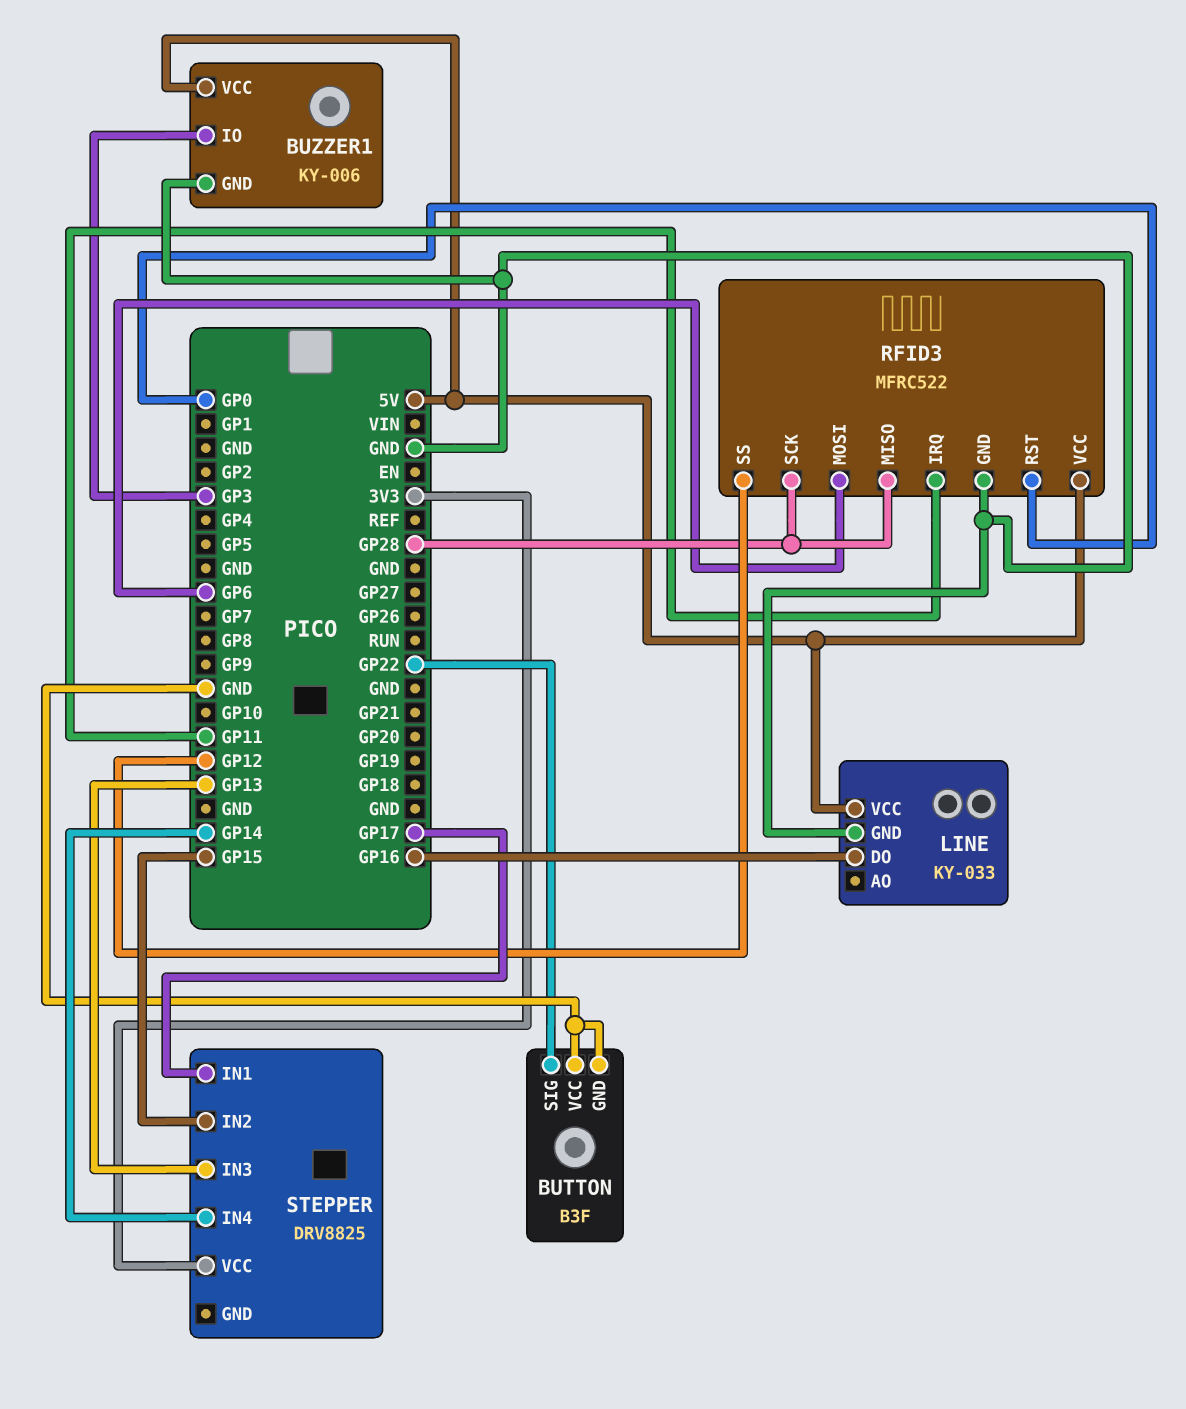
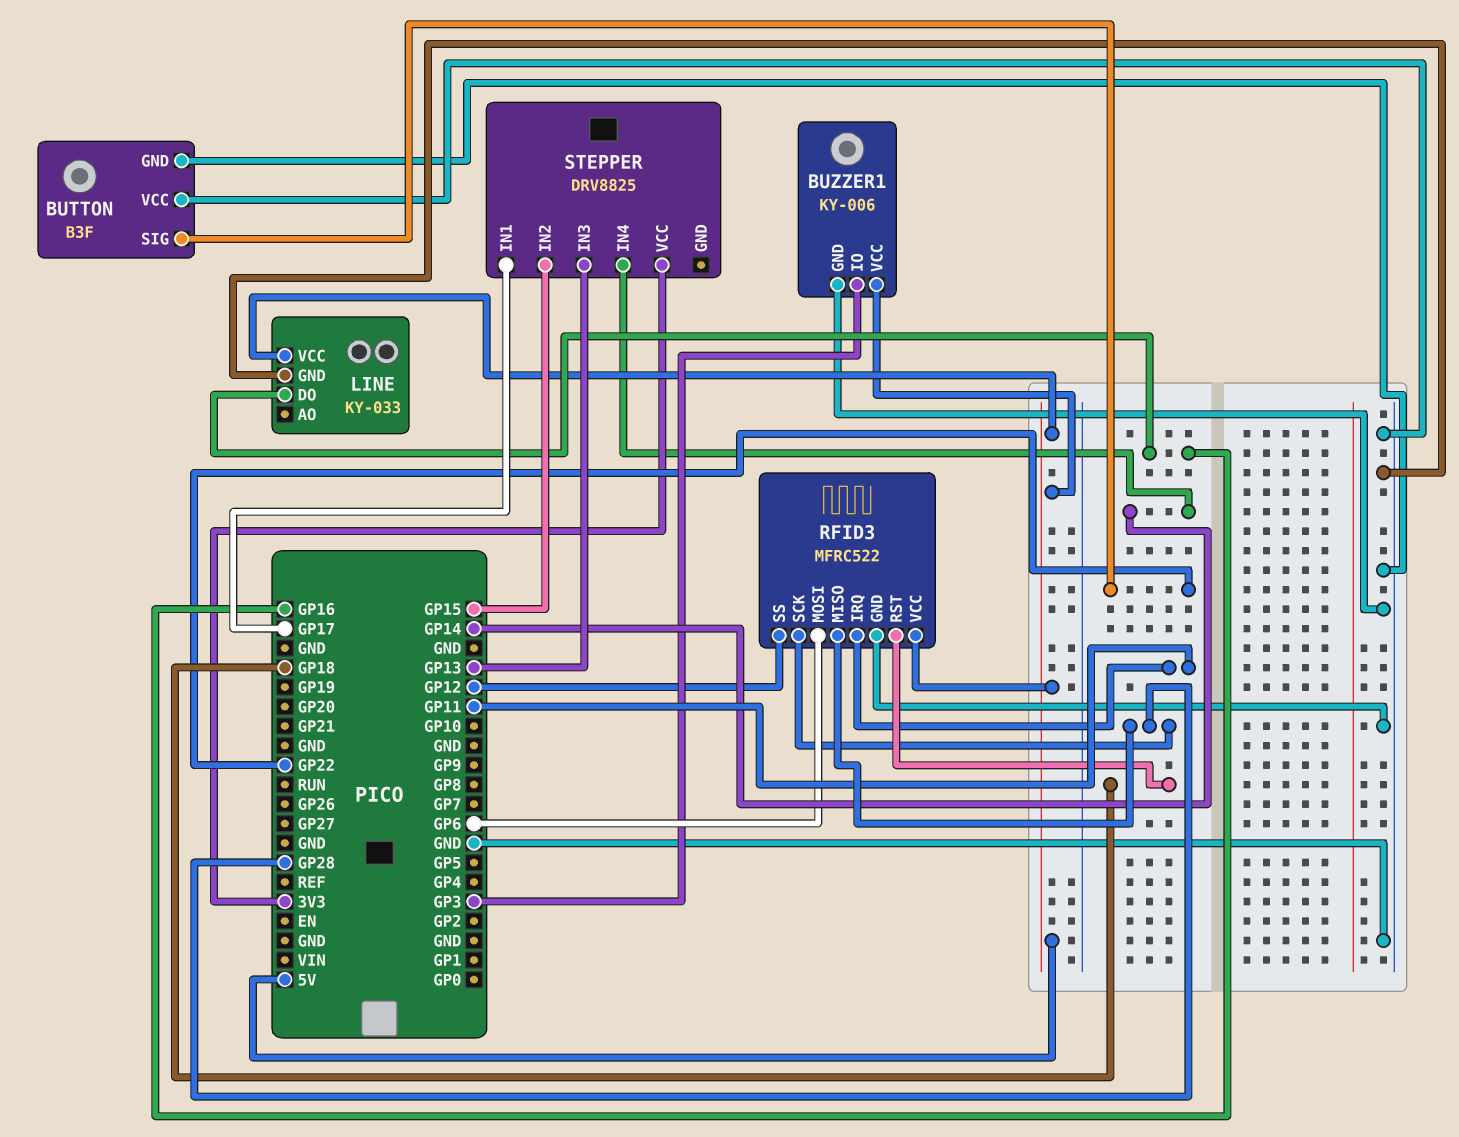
RFID3 pin RST: GP0 -> GP18

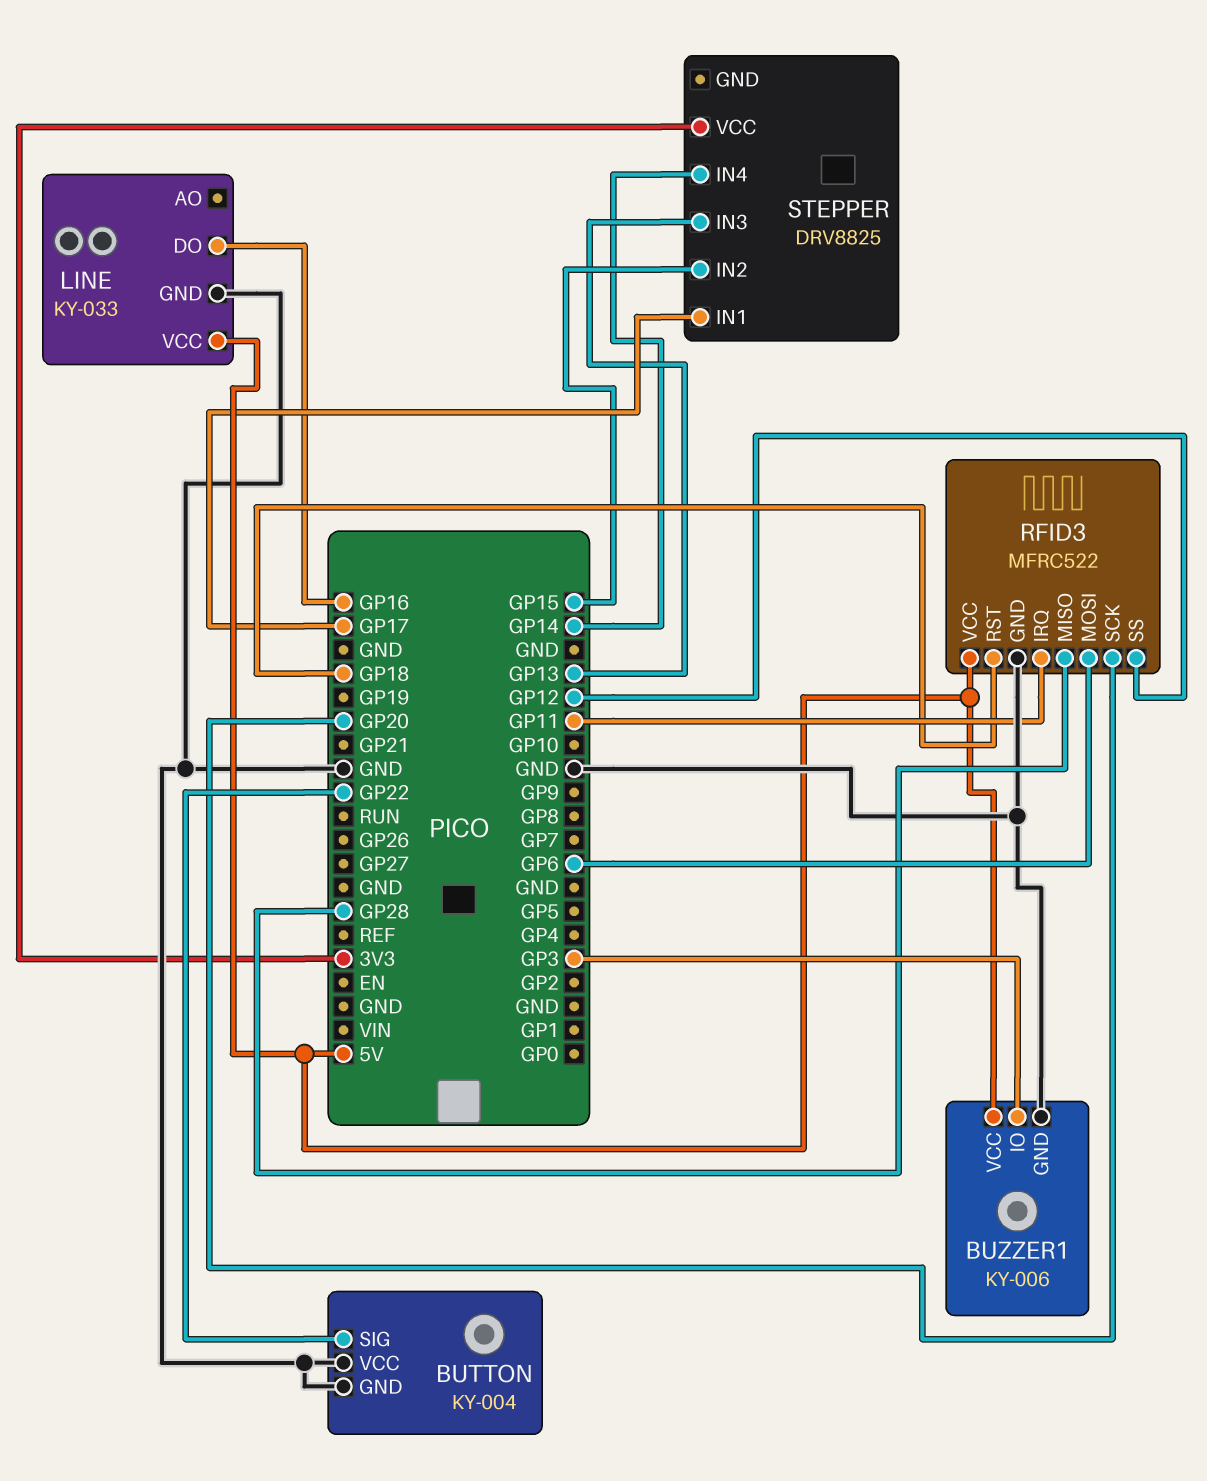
BUTTON: B3F -> KY-004
RFID3 pin SCK: GP28 -> GP20

